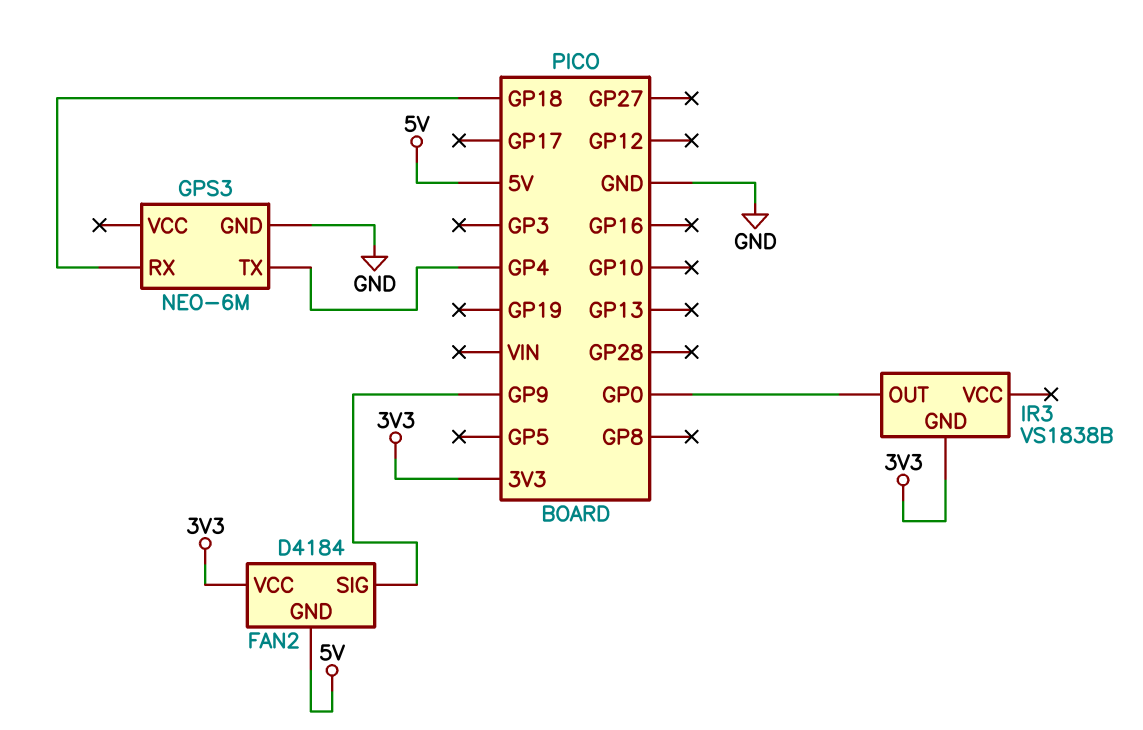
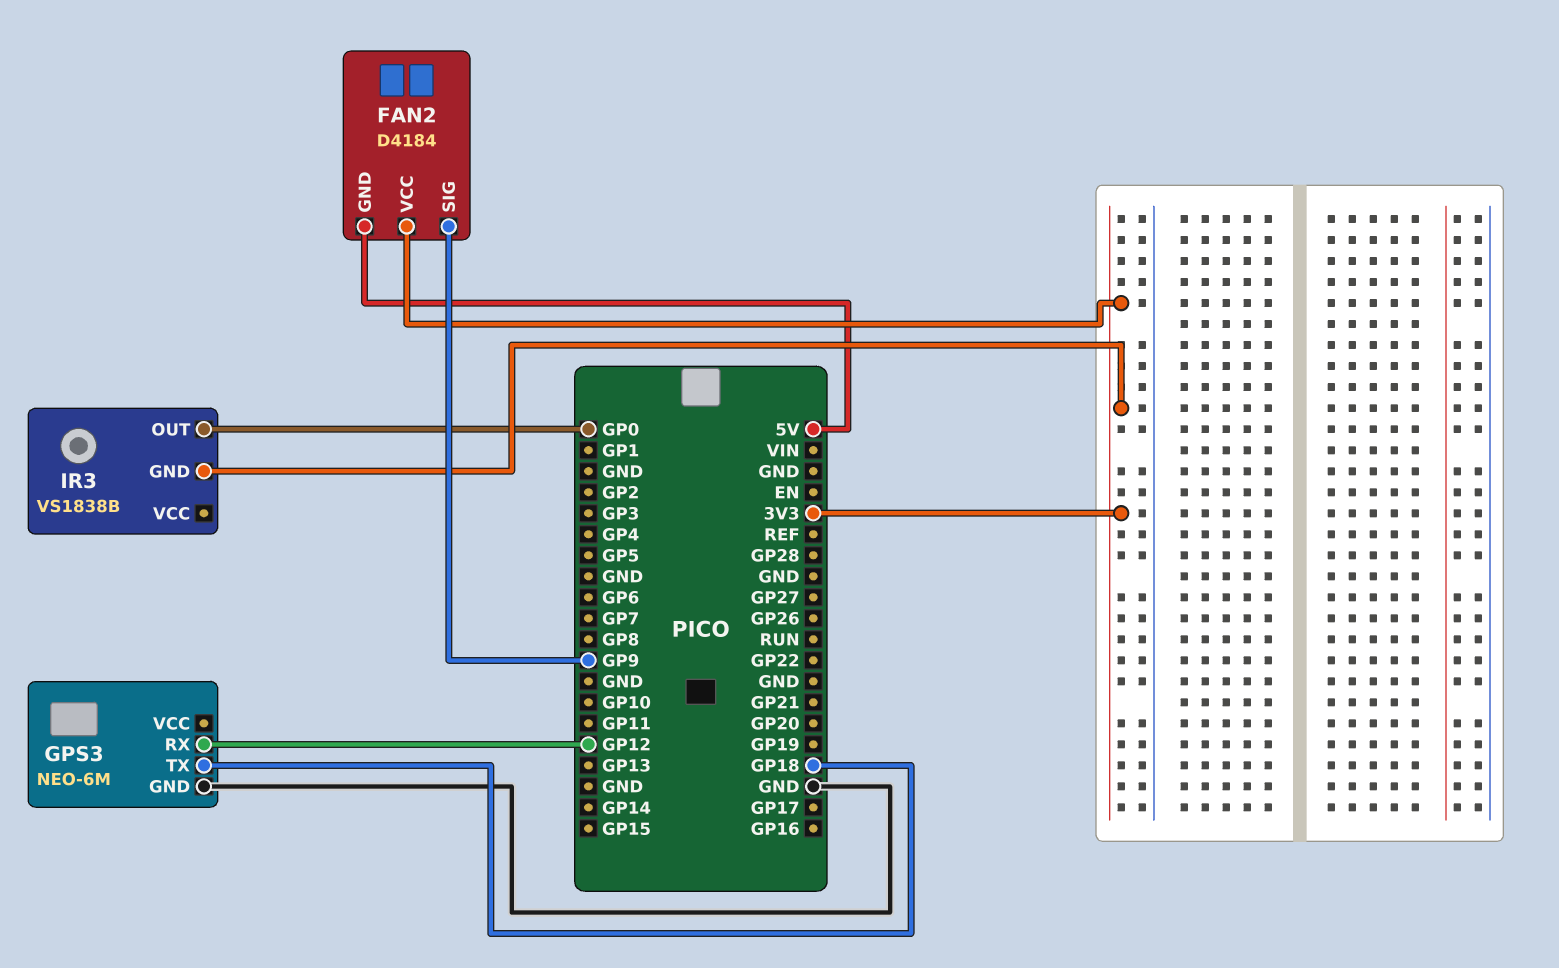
GPS3 pin RX: GP18 -> GP12
GPS3 pin TX: GP4 -> GP18

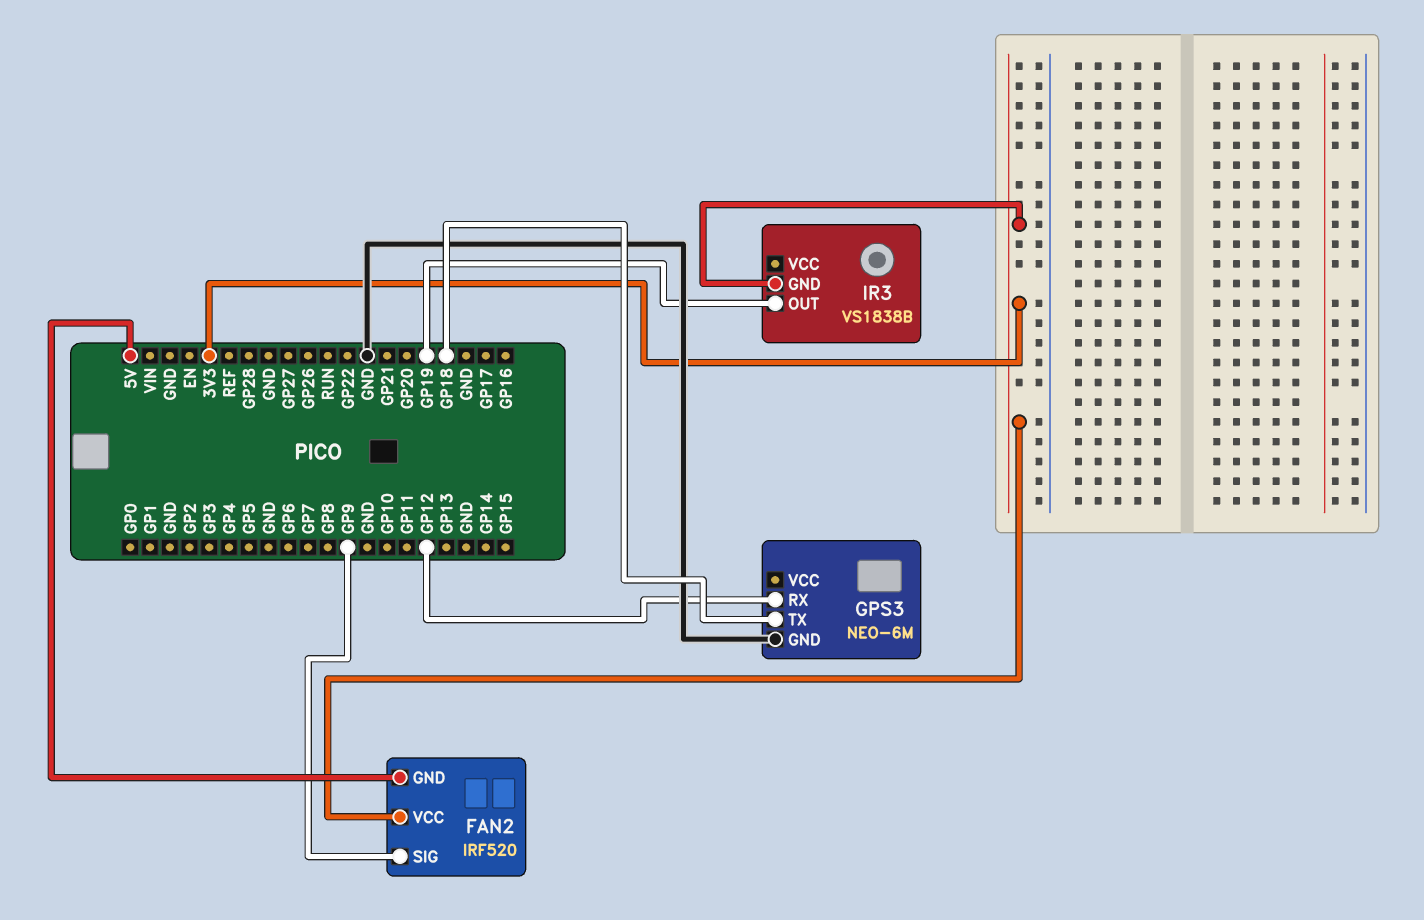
FAN2: D4184 -> IRF520
IR3 pin OUT: GP0 -> GP19

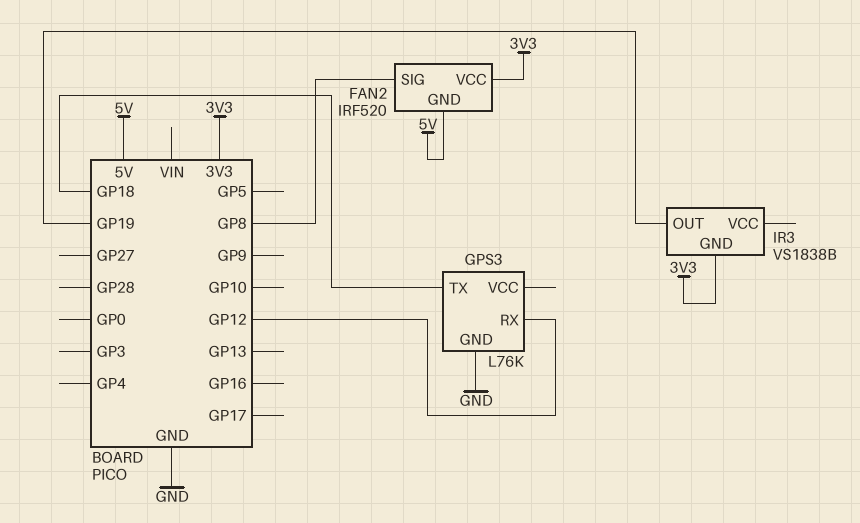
FAN2 pin SIG: GP9 -> GP8
GPS3: NEO-6M -> L76K

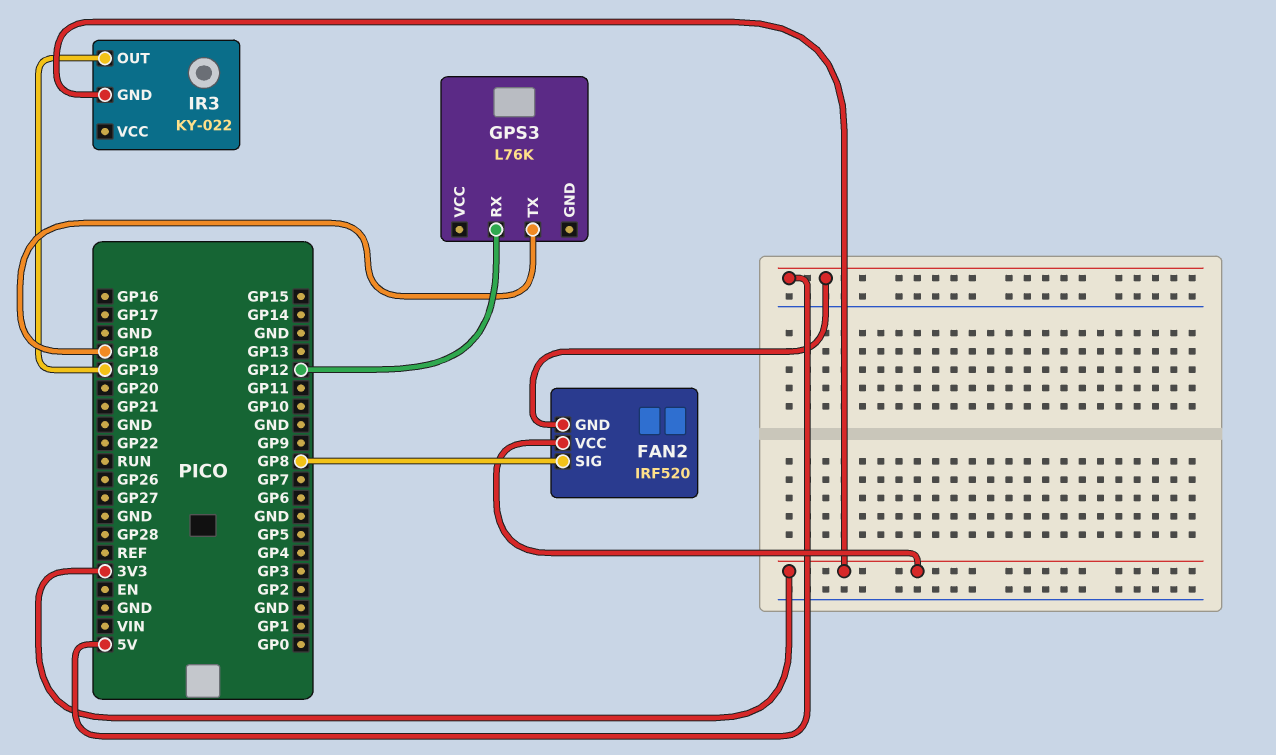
GPS3 pin GND: GND -> none
IR3: VS1838B -> KY-022

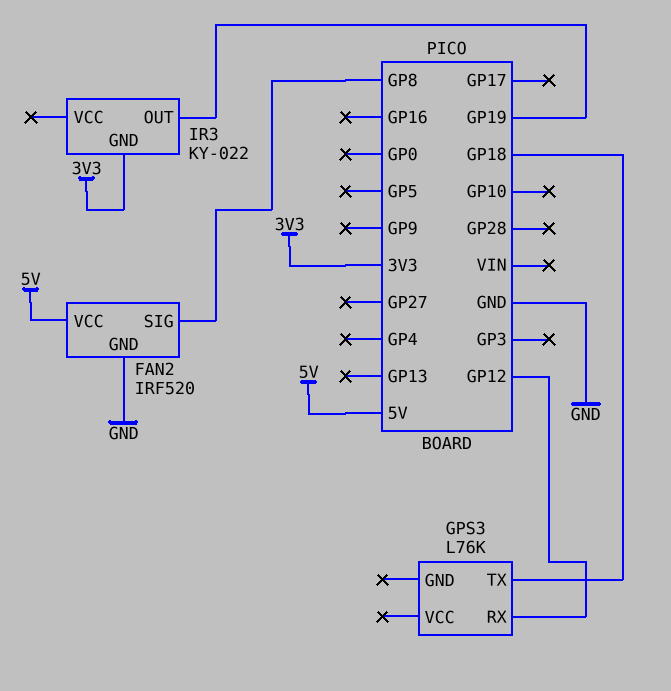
FAN2 pin GND: 5V -> GND
FAN2 pin VCC: 3V3 -> 5V

